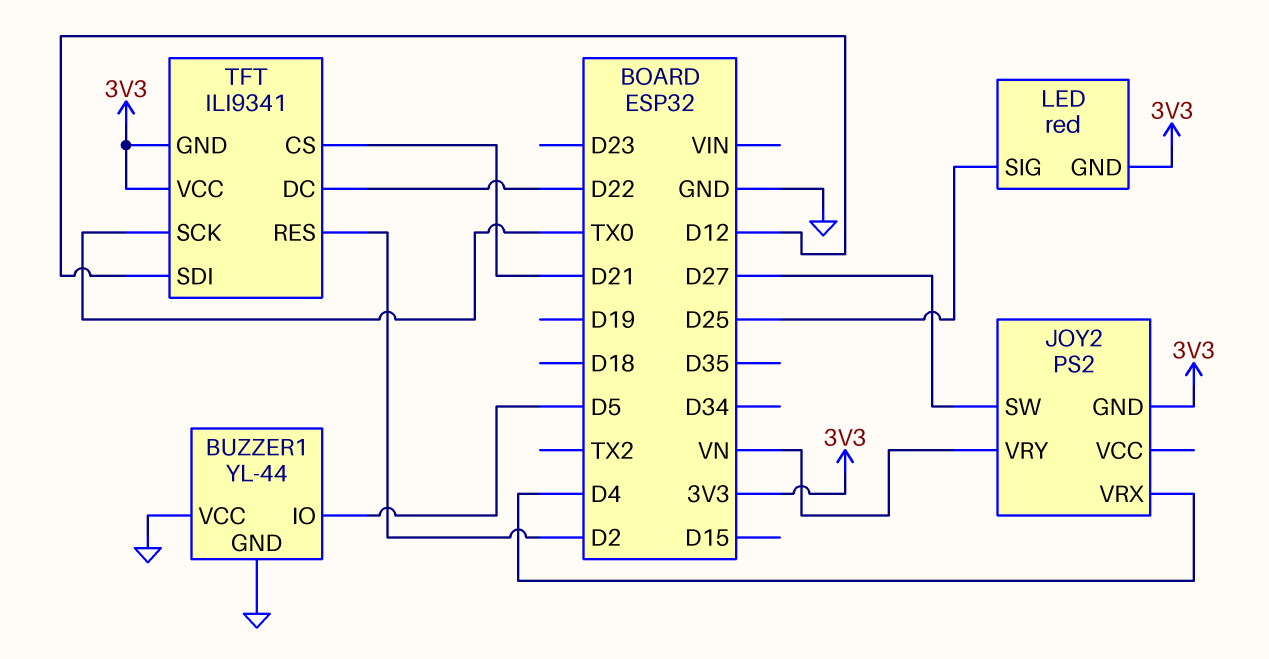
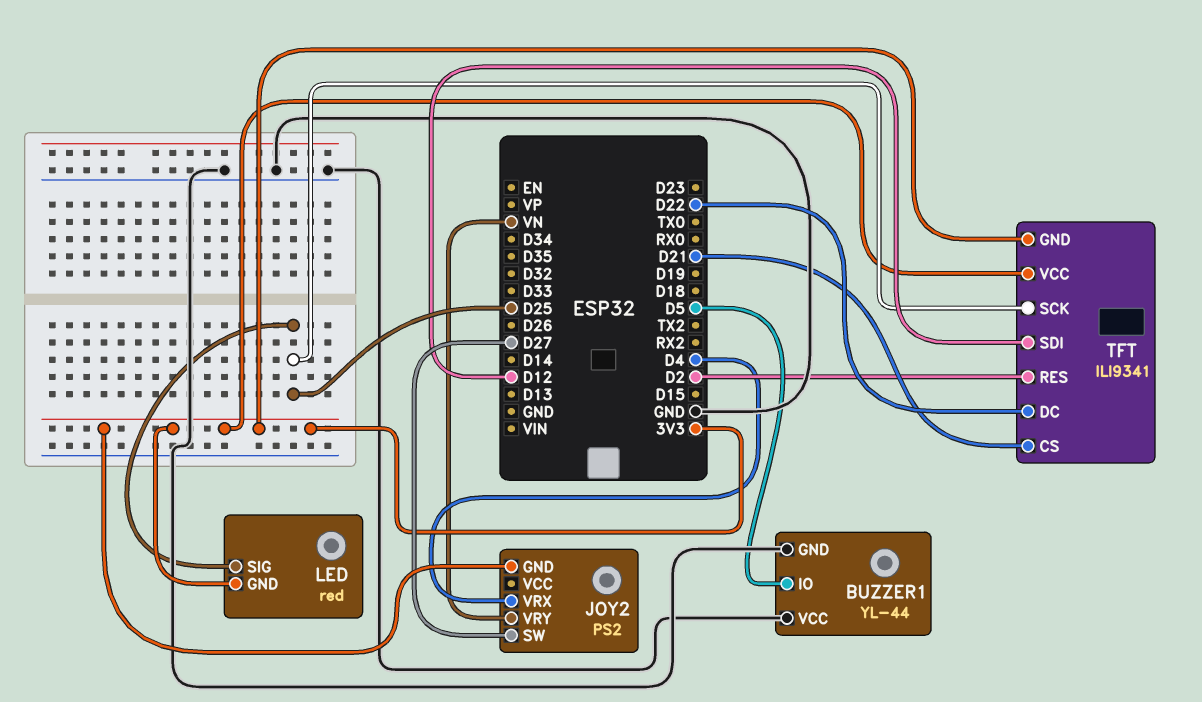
TFT pin SCK: TX0 -> D25

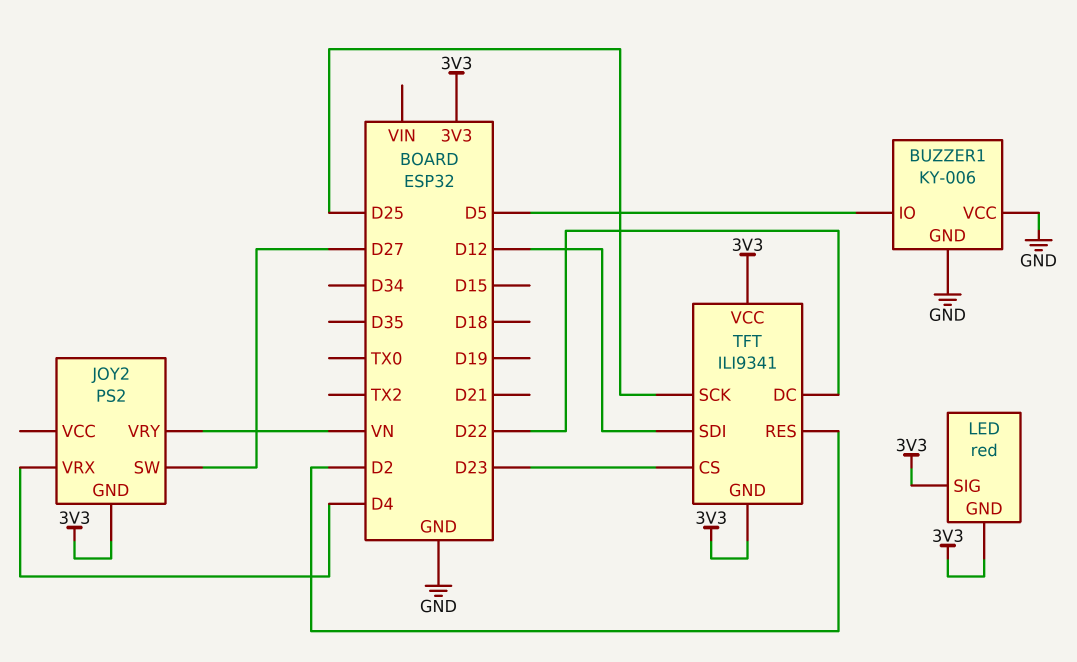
BUZZER1: YL-44 -> KY-006
LED pin SIG: D25 -> 3V3
TFT pin CS: D21 -> D23

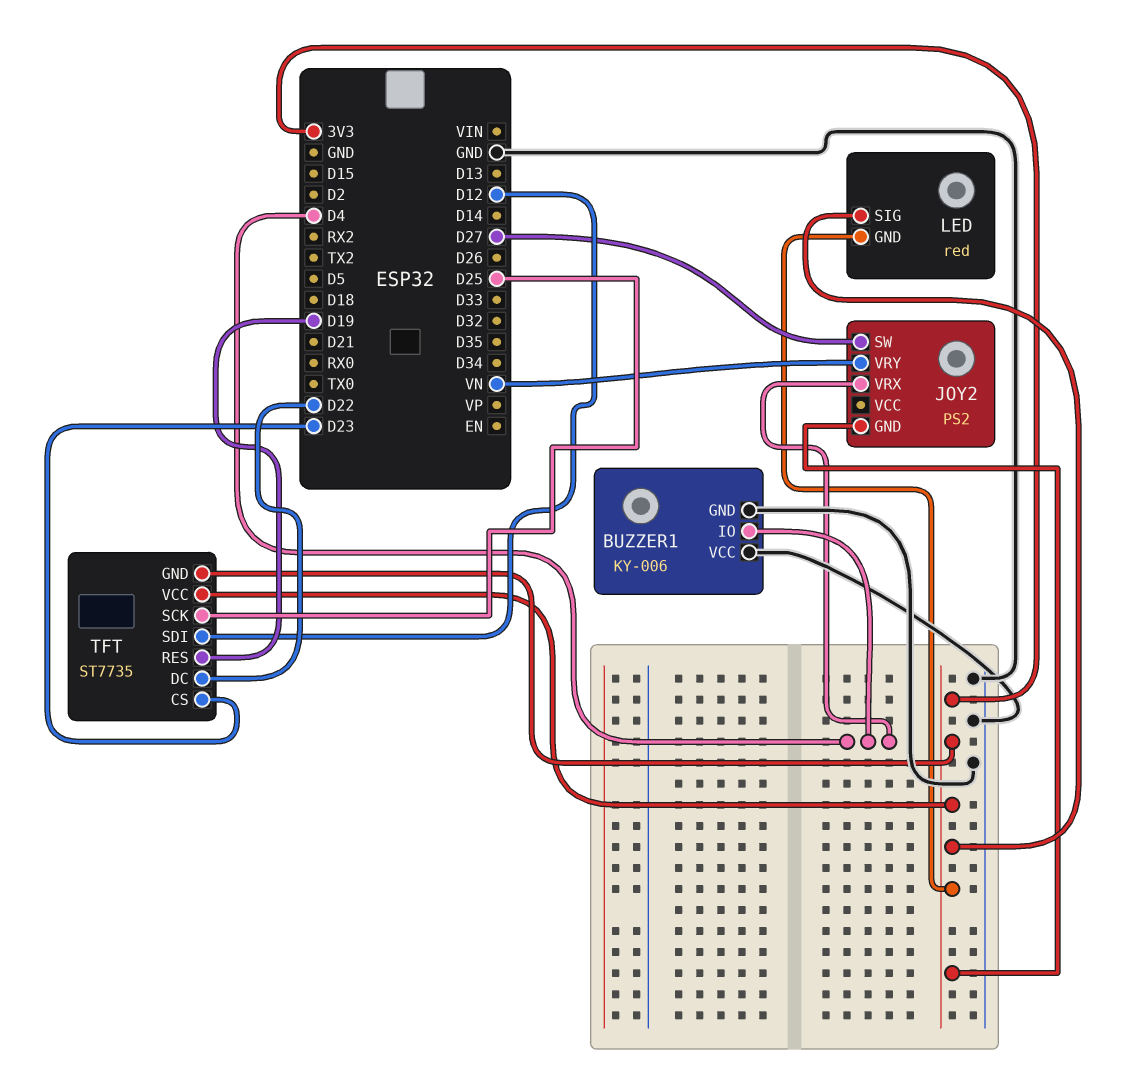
BUZZER1 pin IO: D5 -> D4
TFT: ILI9341 -> ST7735
TFT pin RES: D2 -> D19

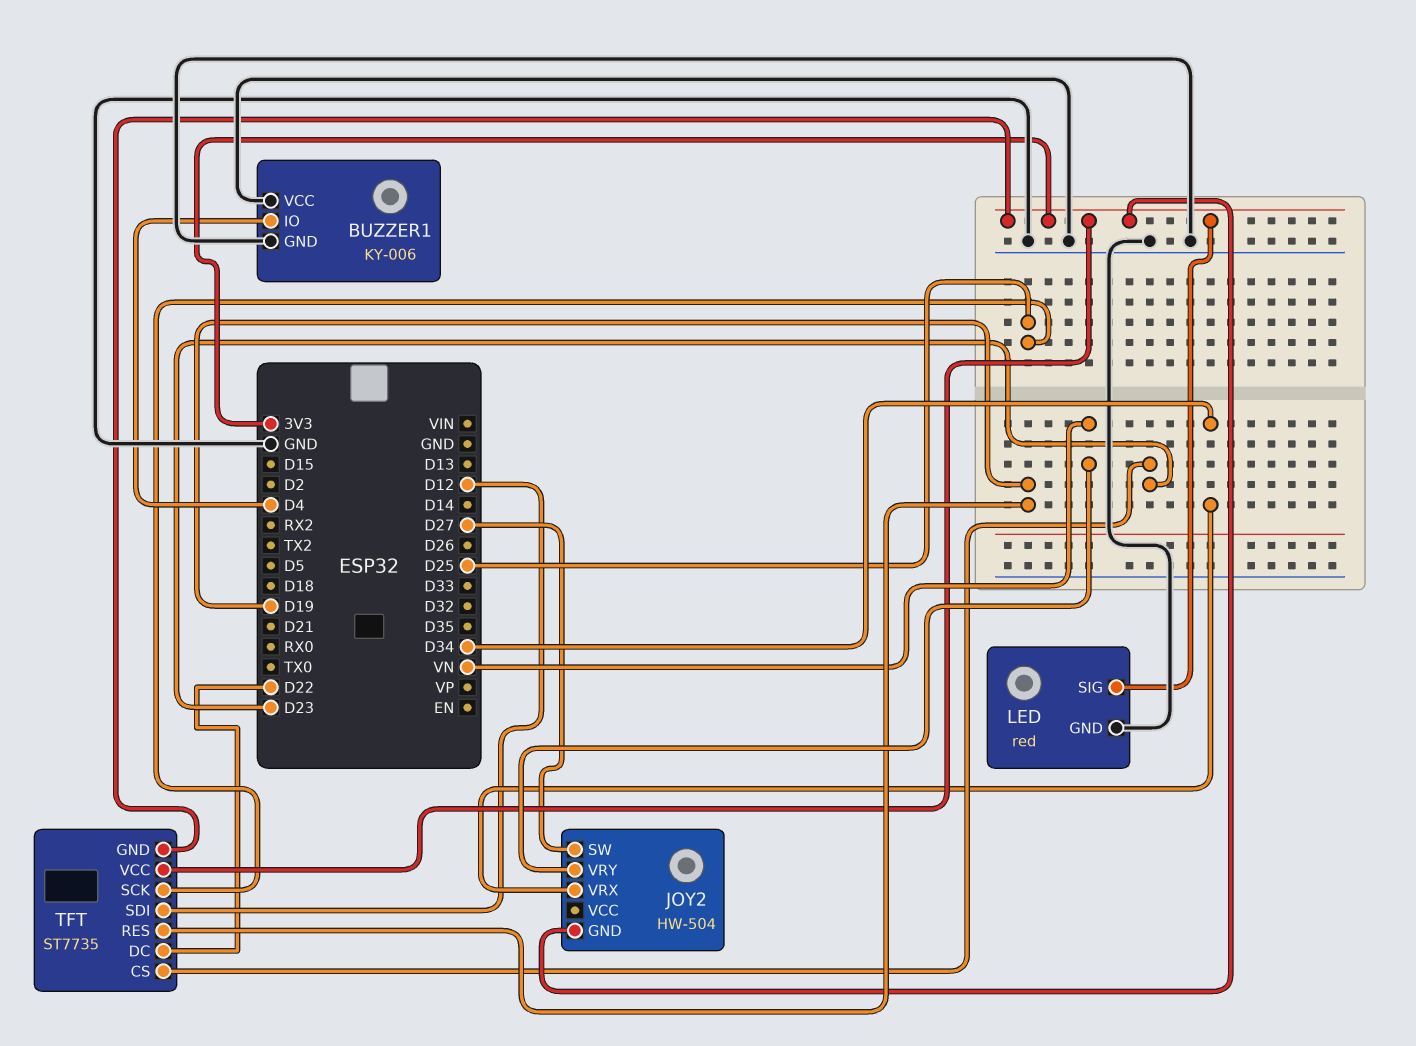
JOY2: PS2 -> HW-504
JOY2 pin VRX: D4 -> D34
LED pin GND: 3V3 -> GND

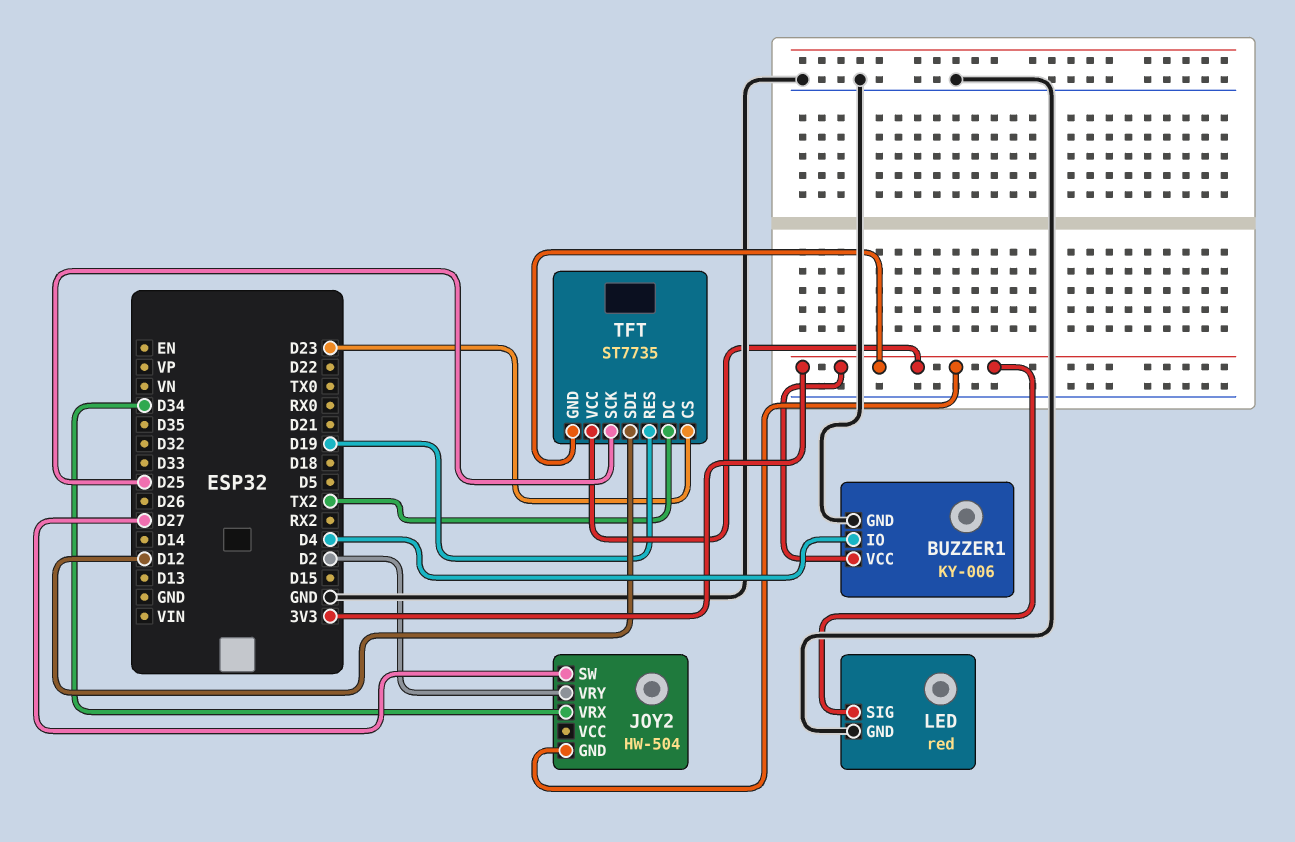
BUZZER1 pin VCC: GND -> 3V3
JOY2 pin VRY: VN -> D2
TFT pin DC: D22 -> TX2

